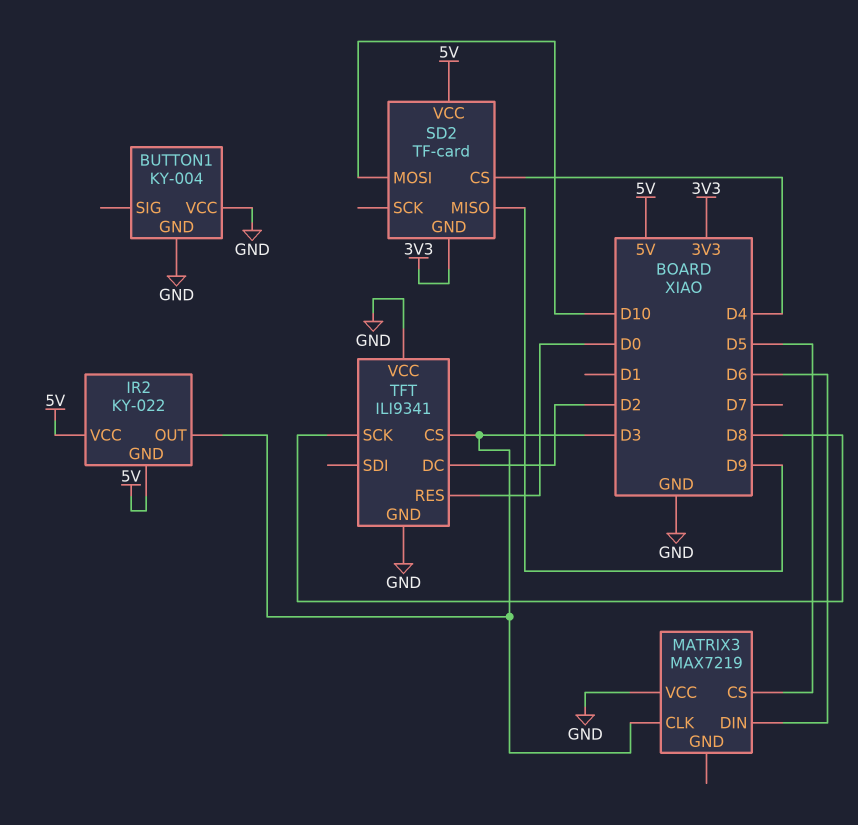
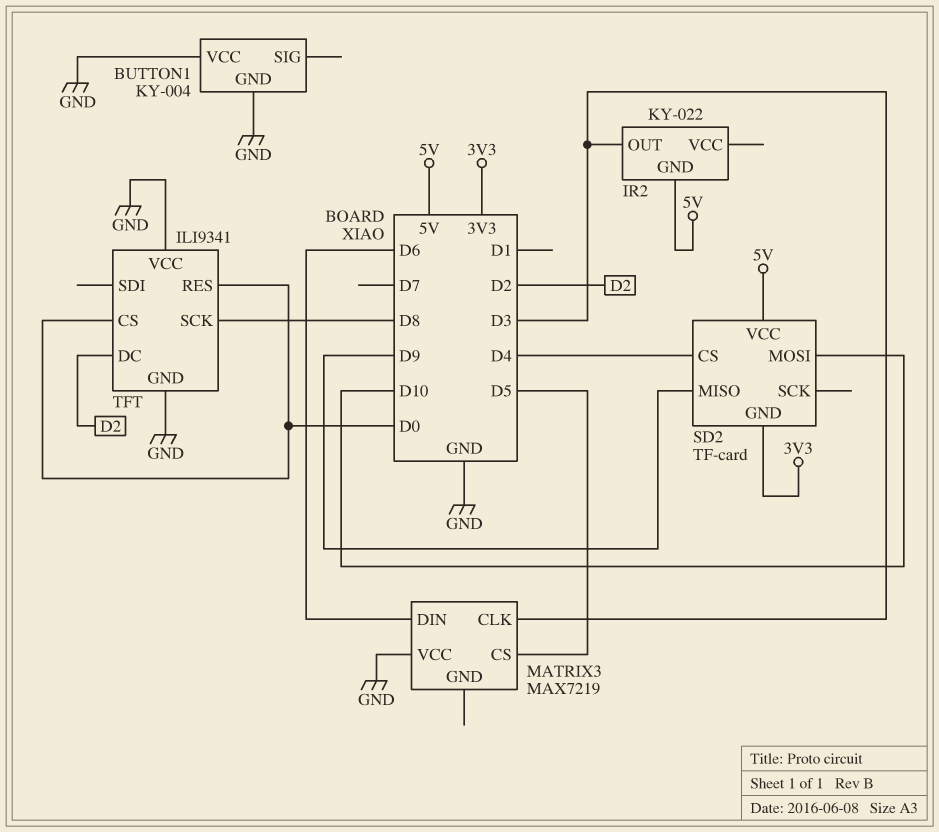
IR2 pin VCC: 5V -> none
TFT pin CS: D3 -> D0

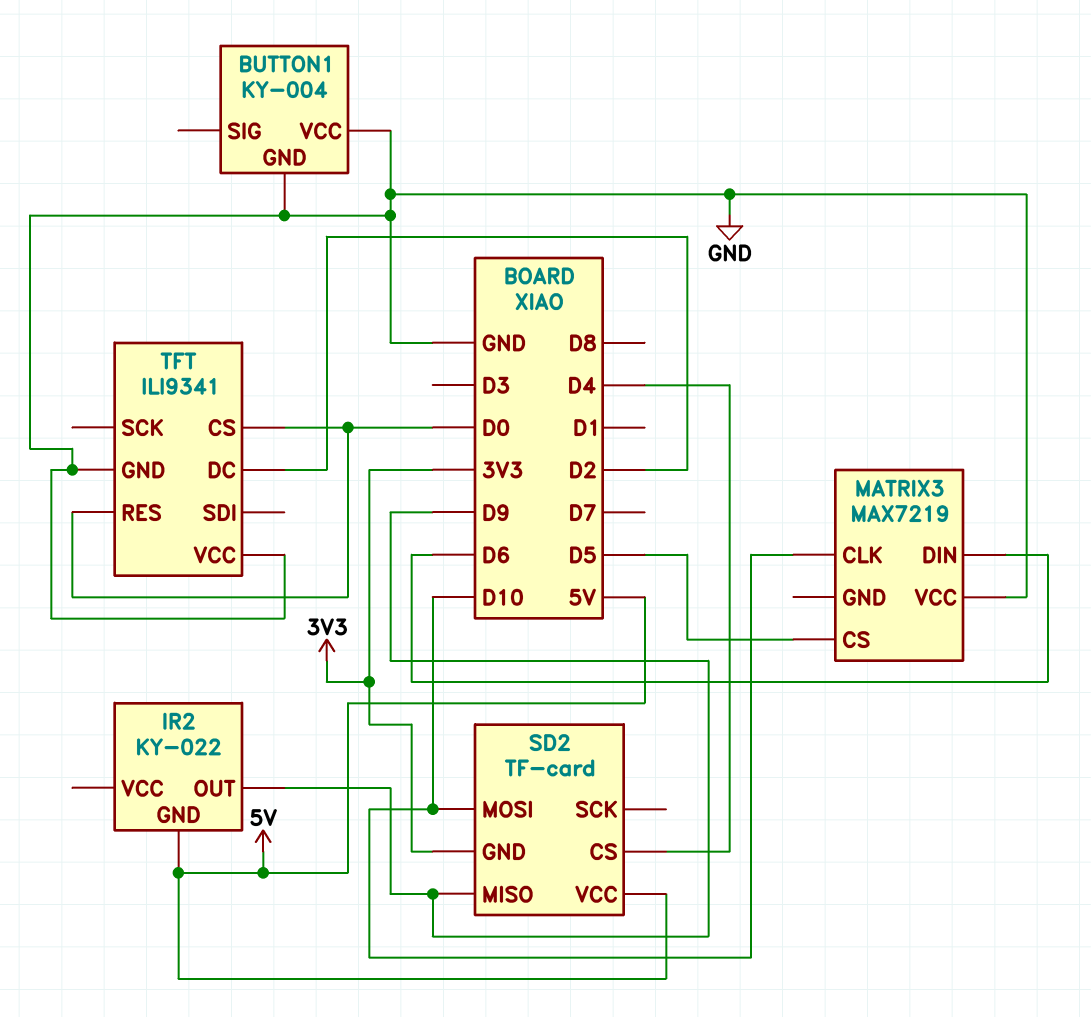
IR2 pin OUT: D3 -> D9
MATRIX3 pin CLK: D3 -> D10
TFT pin SCK: D8 -> none

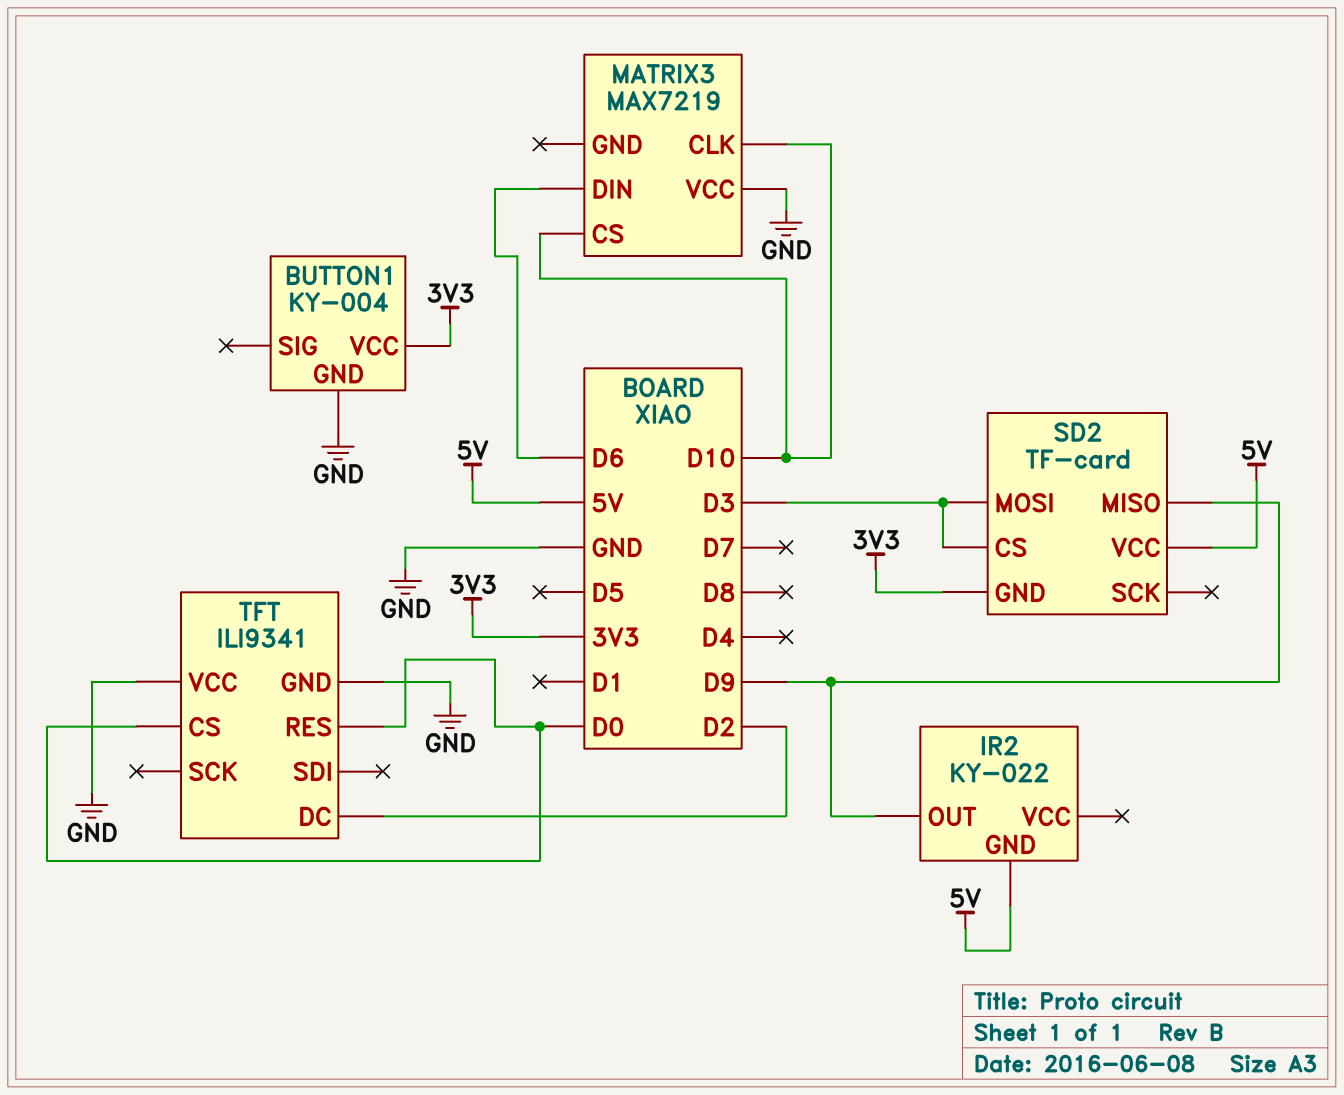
BUTTON1 pin VCC: GND -> 3V3
MATRIX3 pin CS: D5 -> D10
SD2 pin CS: D4 -> D3
SD2 pin MOSI: D10 -> D3

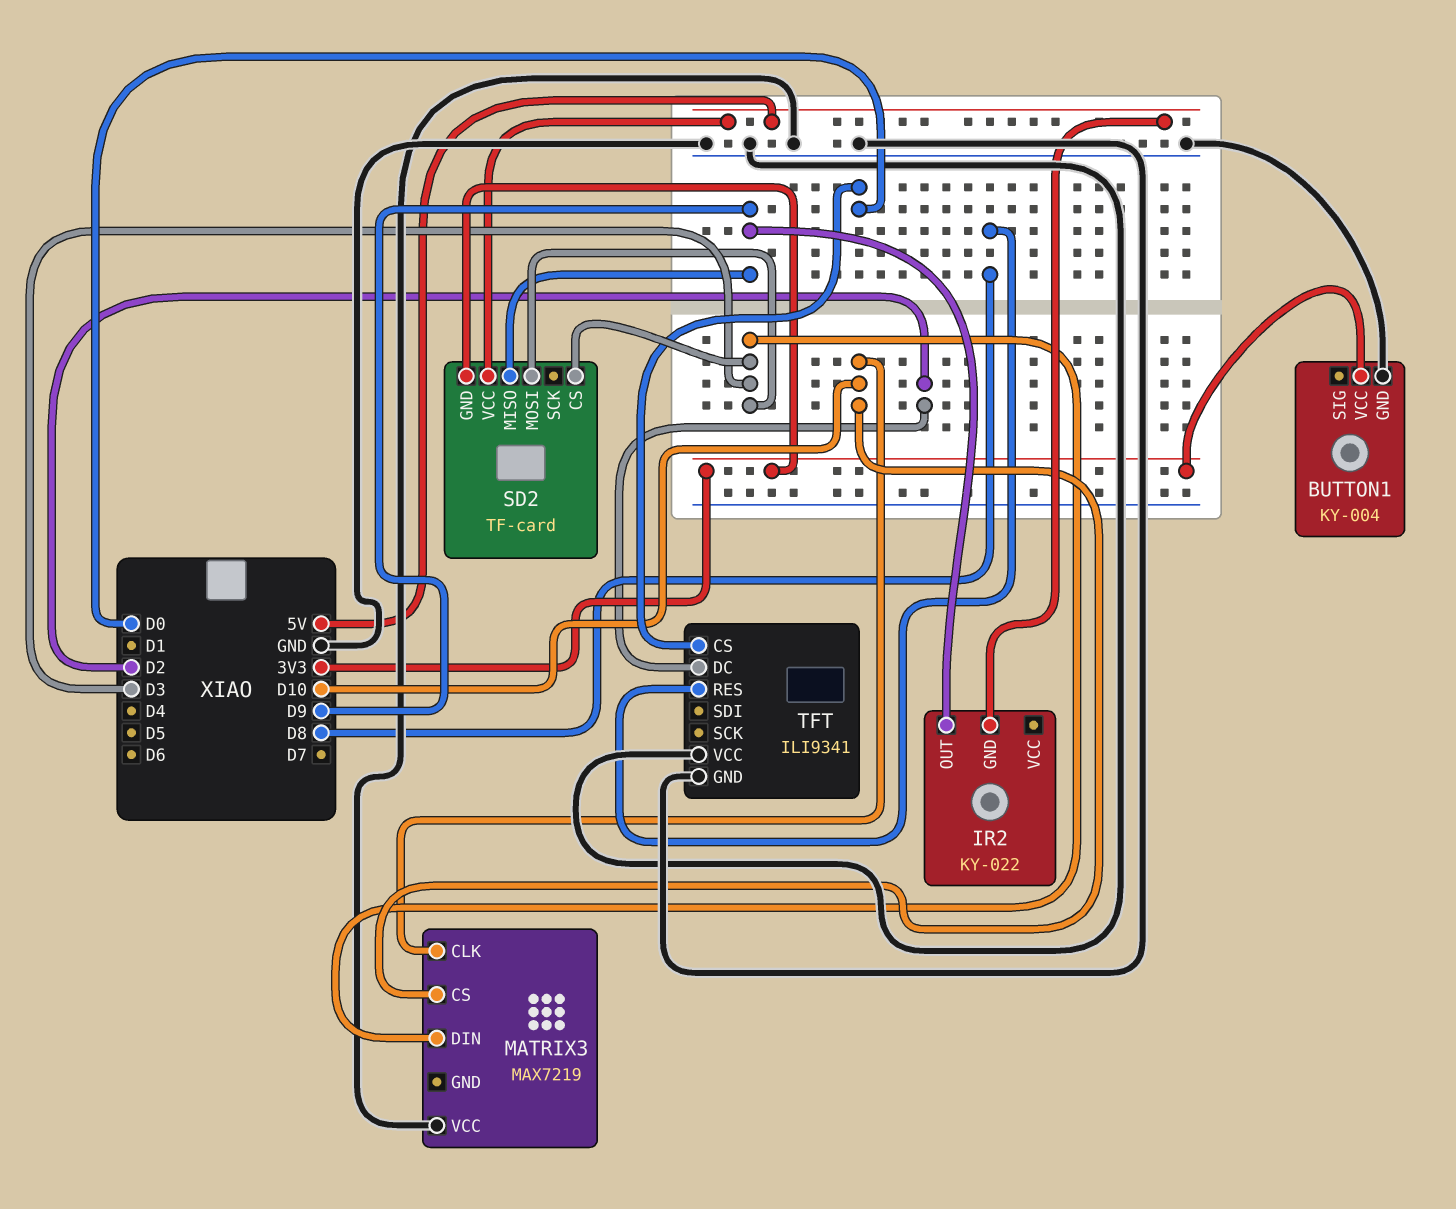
MATRIX3 pin DIN: D6 -> D3
TFT pin RES: D0 -> D8

